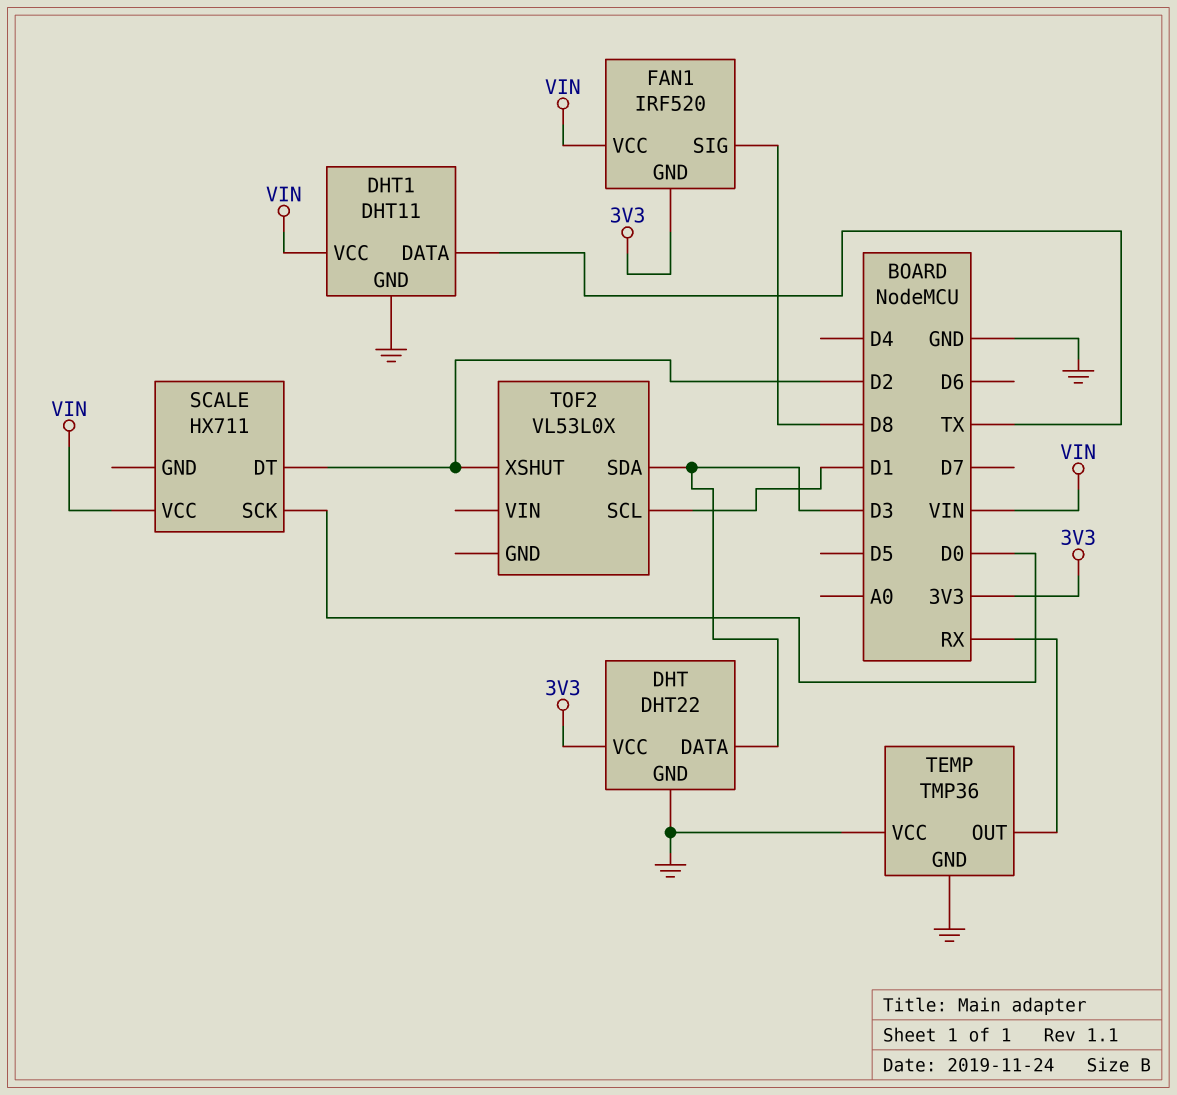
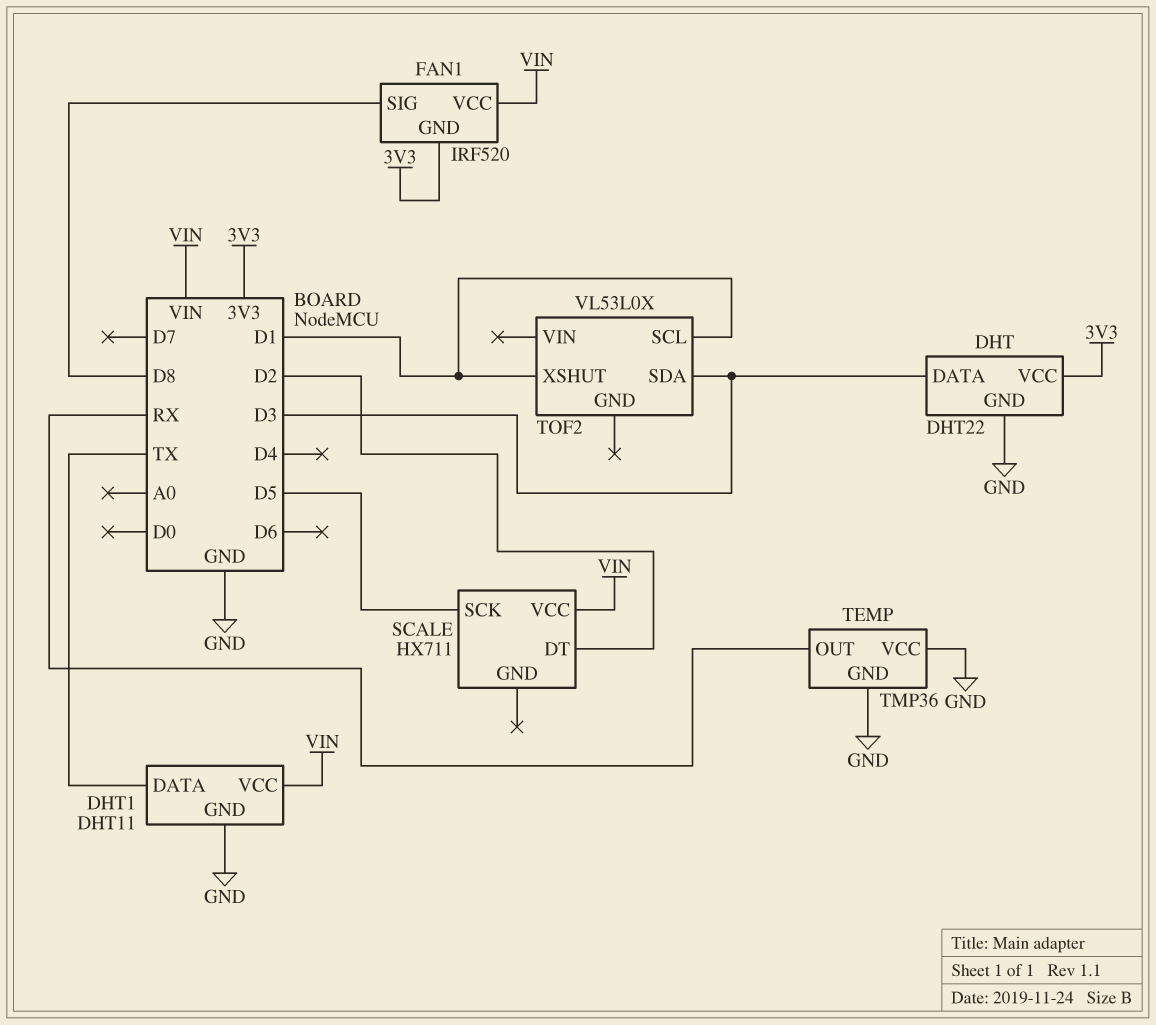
SCALE pin SCK: D0 -> D5
TOF2 pin XSHUT: D2 -> D1

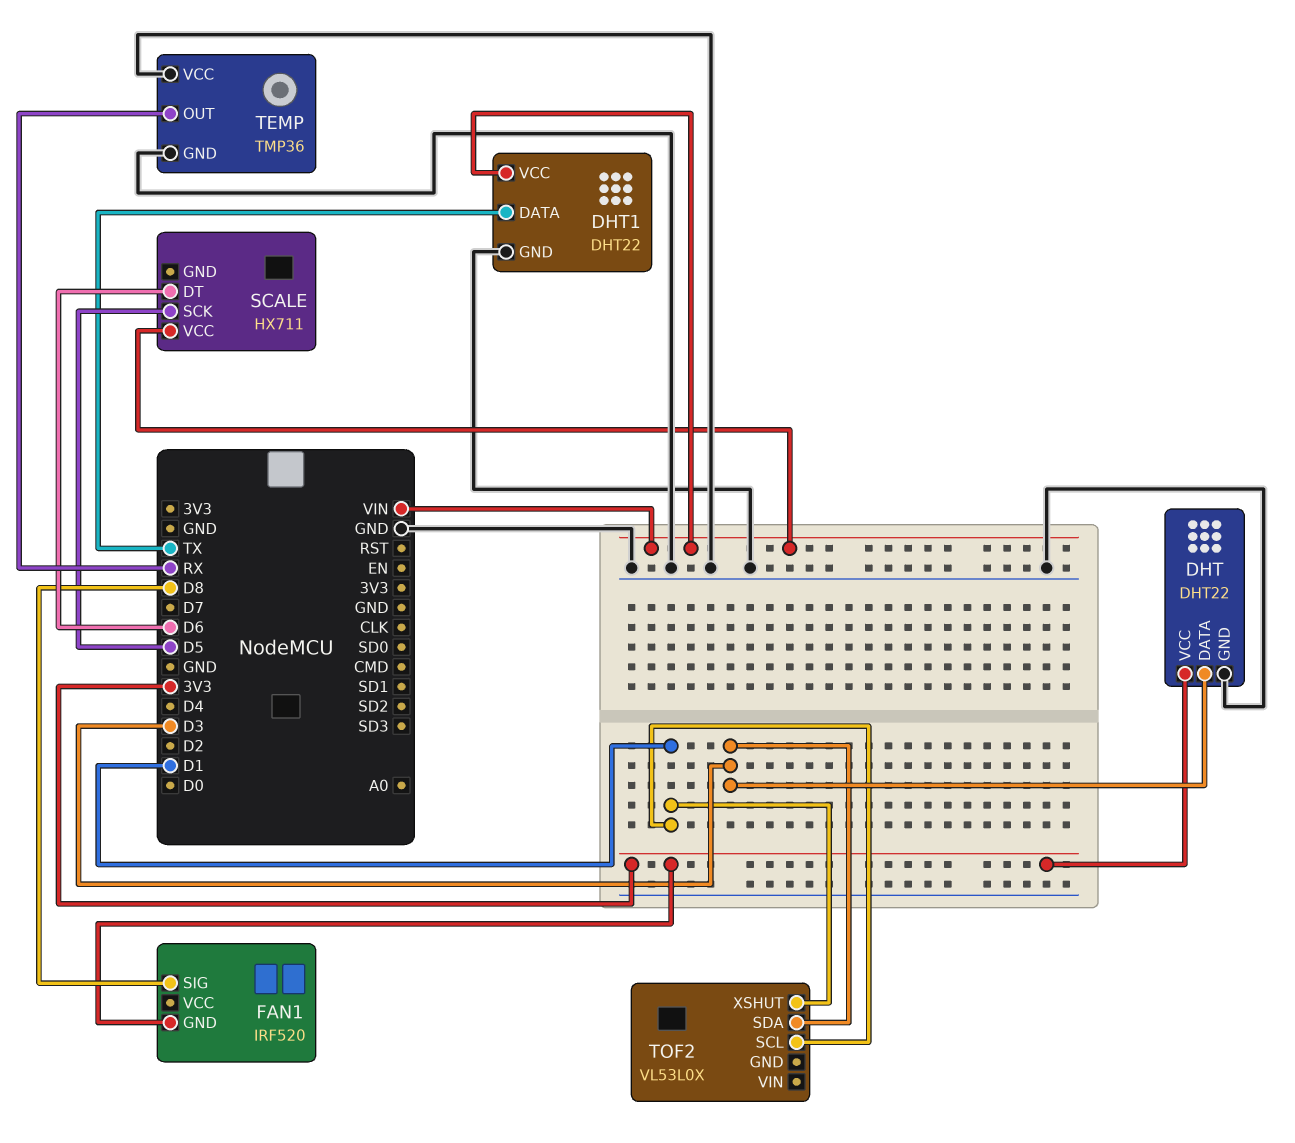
DHT1: DHT11 -> DHT22
FAN1 pin VCC: VIN -> none
SCALE pin DT: D2 -> D6

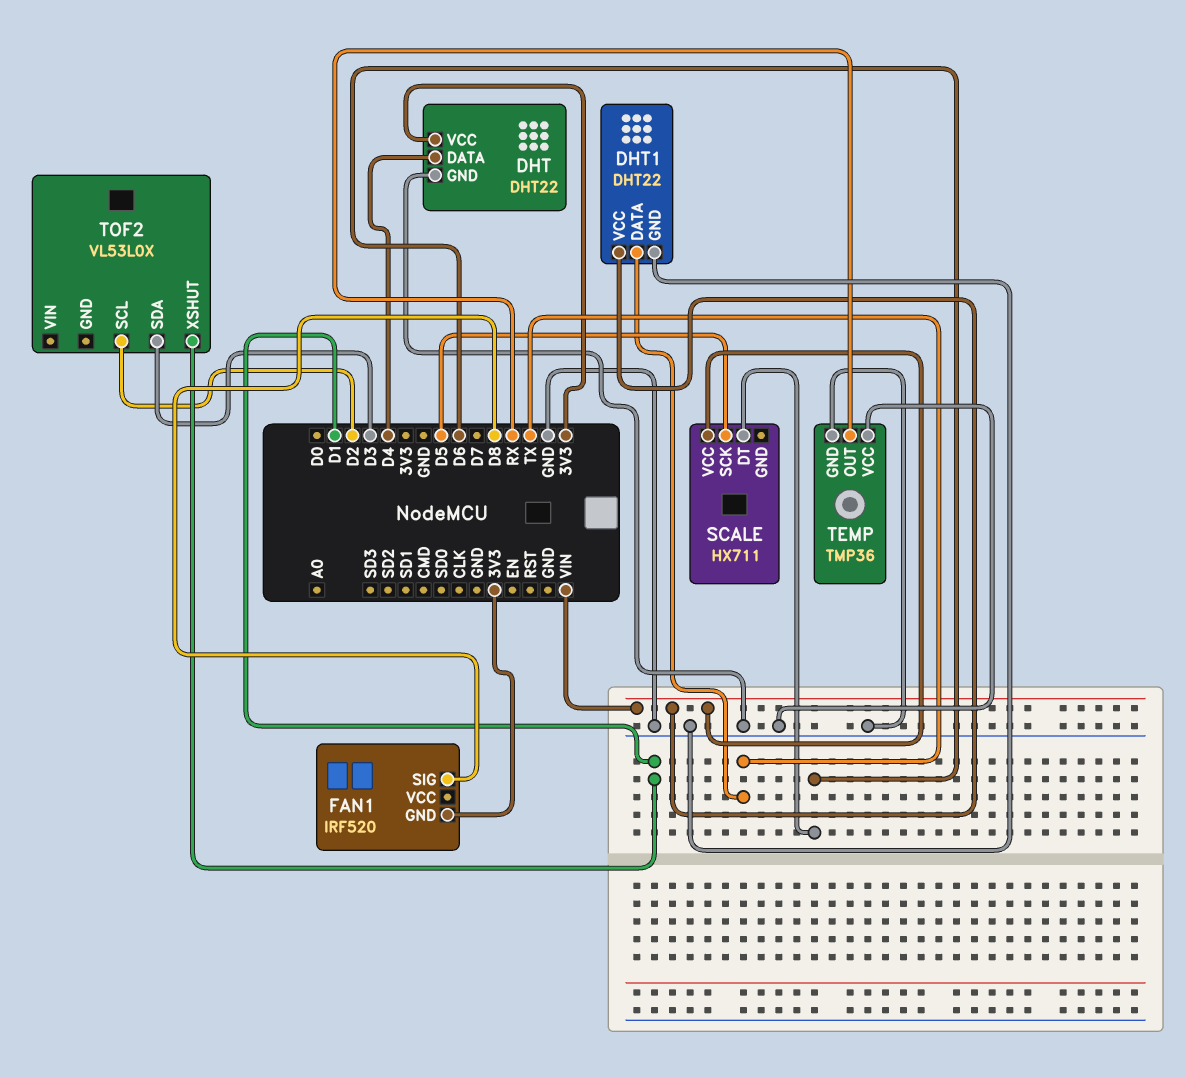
DHT pin DATA: D3 -> D4
TOF2 pin SCL: D1 -> D2

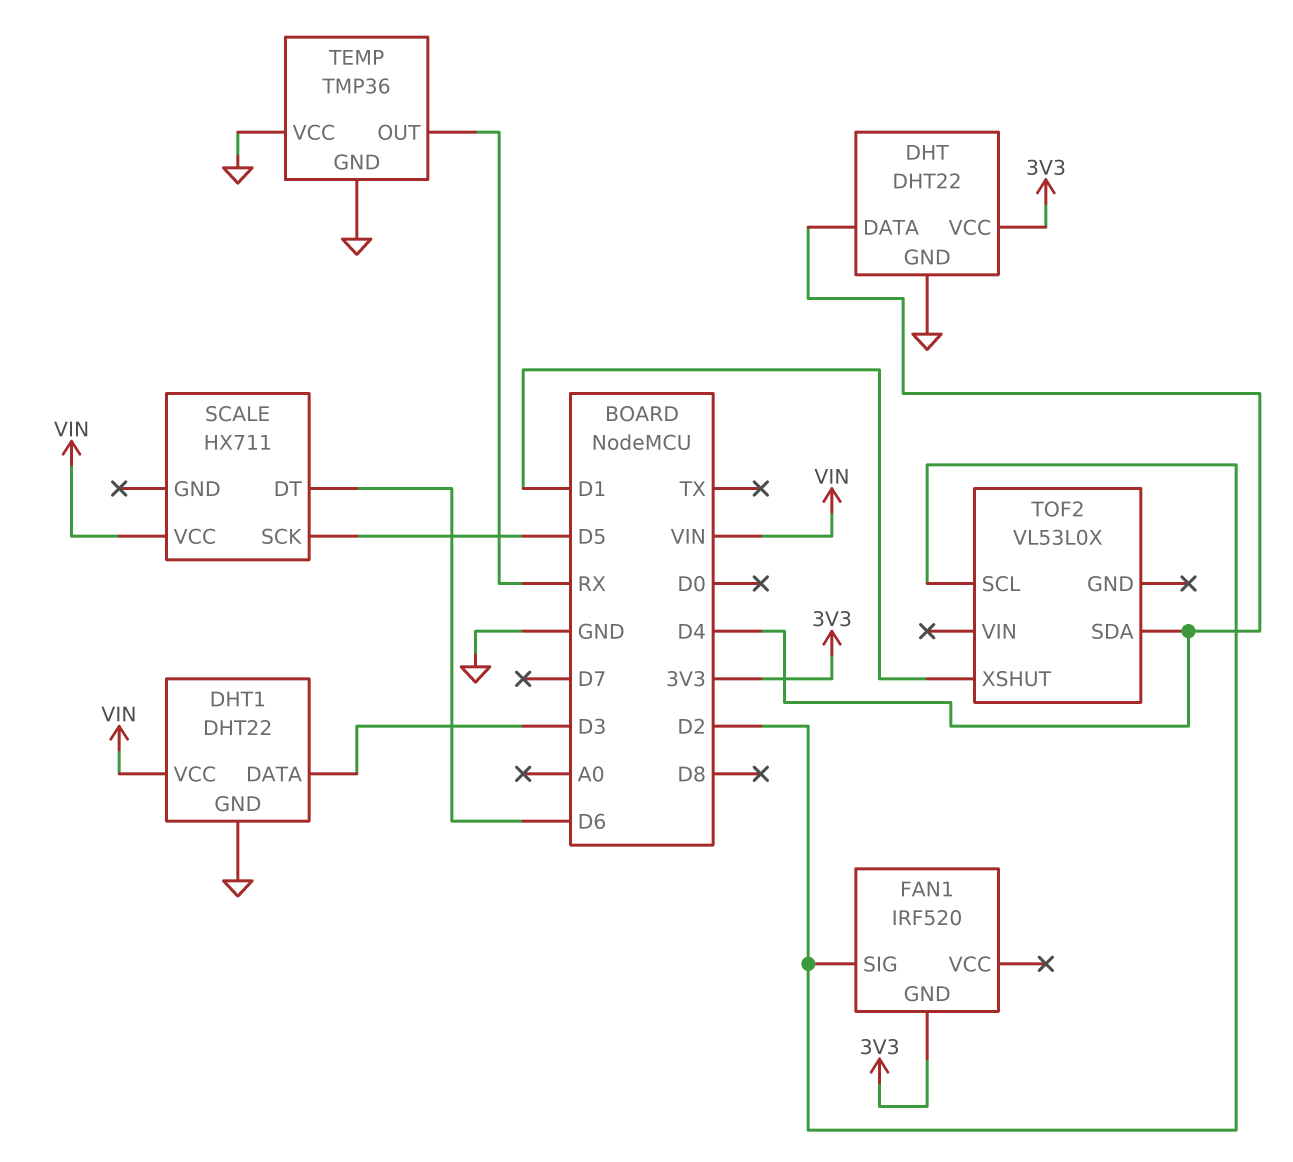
DHT1 pin DATA: TX -> D3
FAN1 pin SIG: D8 -> D2
TOF2 pin SDA: D3 -> D4

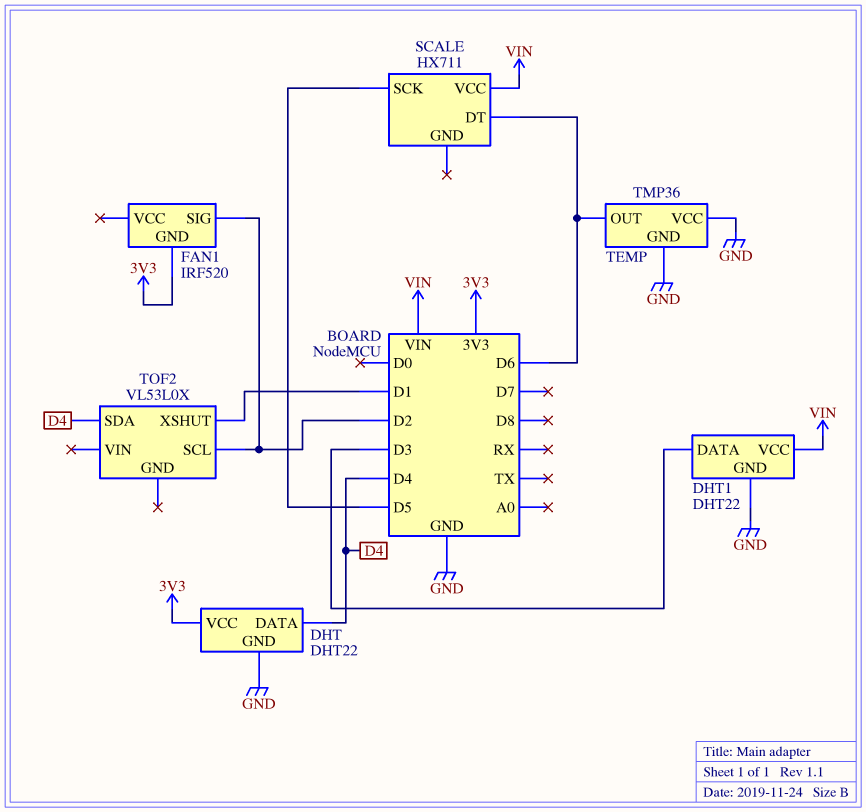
TEMP pin OUT: RX -> D6

